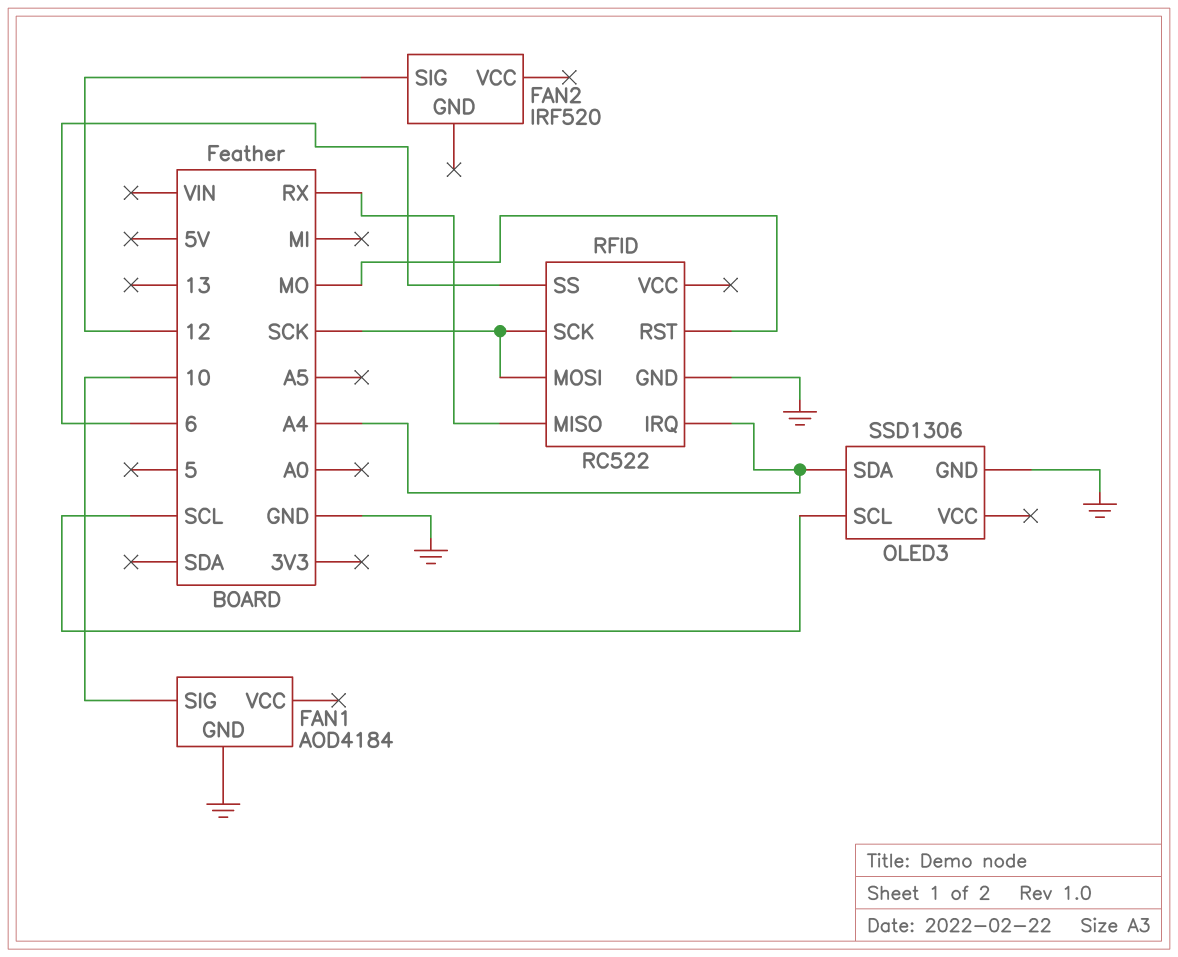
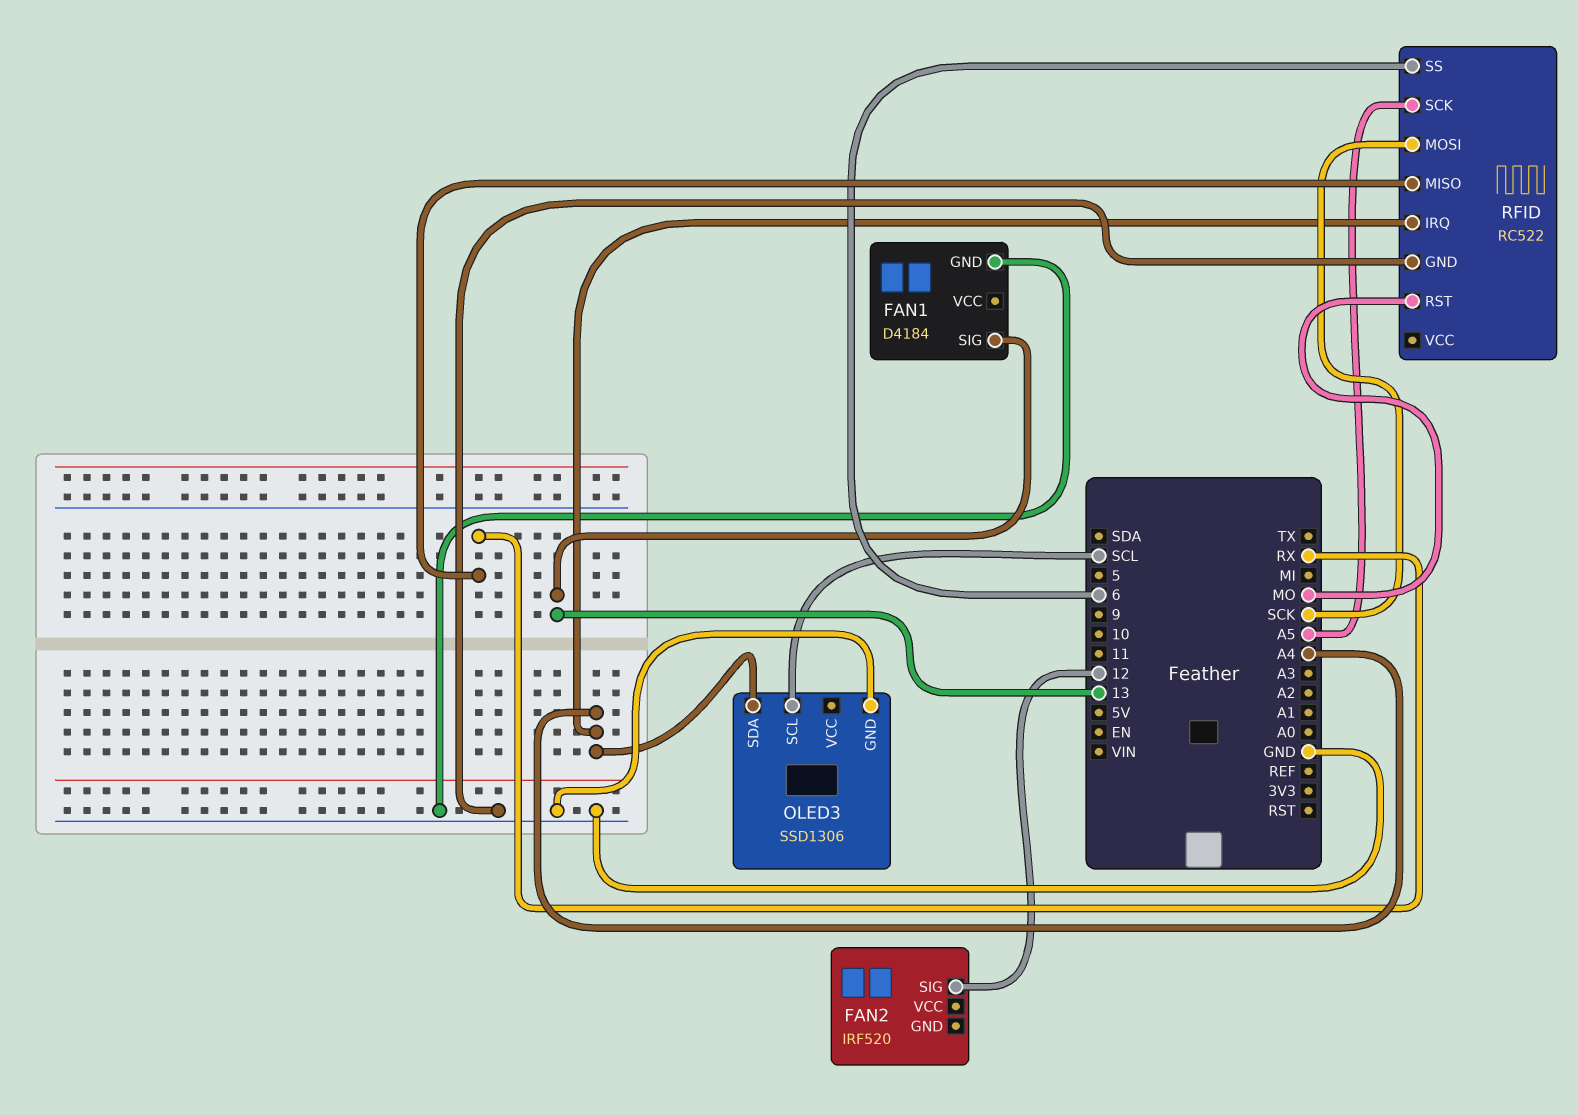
FAN1: AOD4184 -> D4184
FAN1 pin SIG: 10 -> 13
RFID pin SCK: SCK -> A5

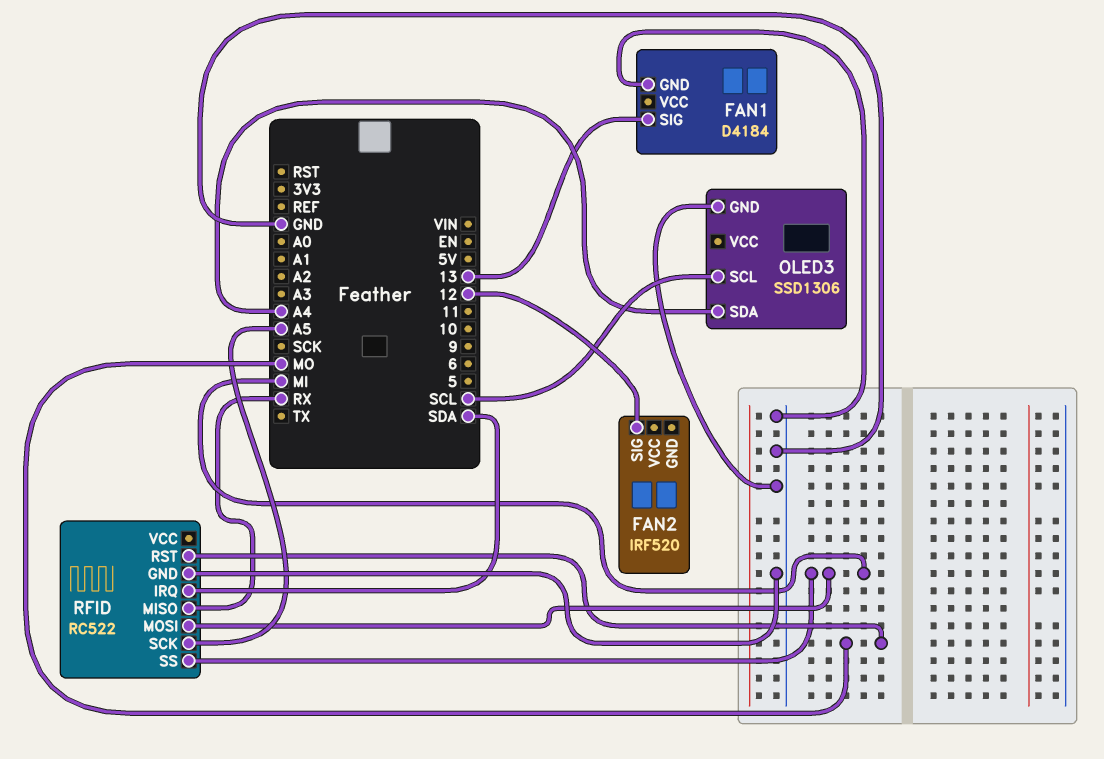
RFID pin IRQ: A4 -> SDA
RFID pin MOSI: SCK -> MI
RFID pin SS: 6 -> MI

